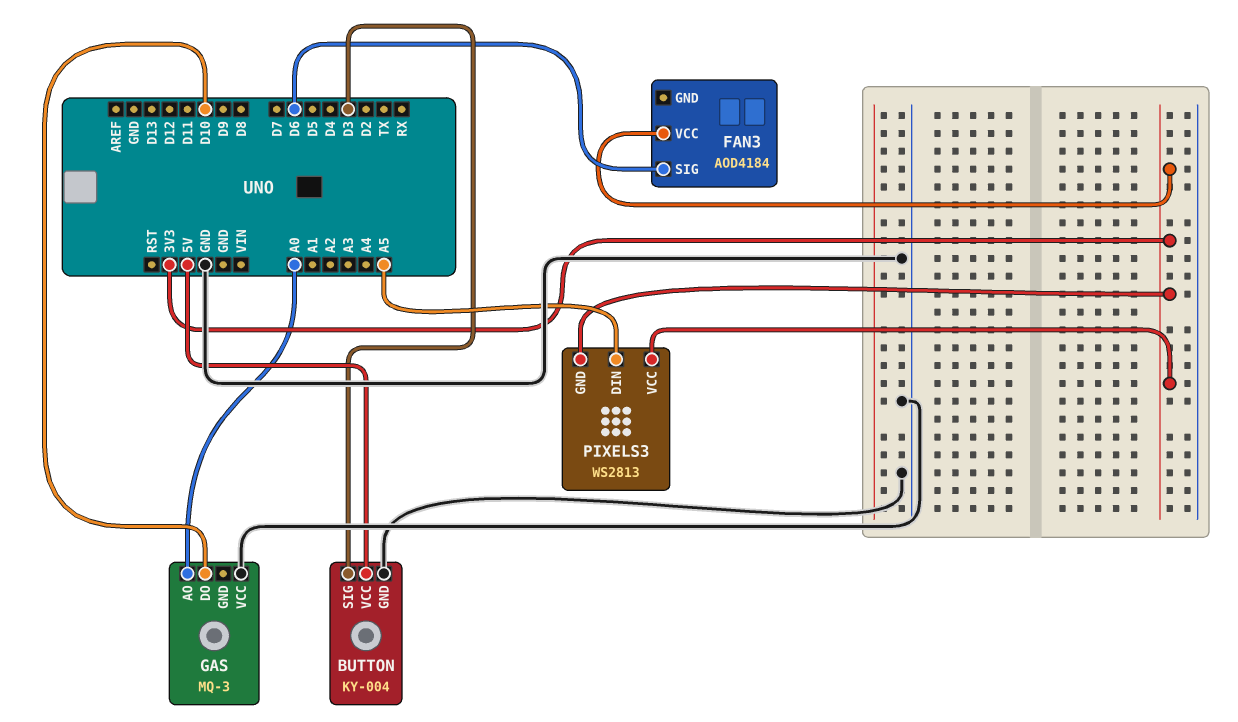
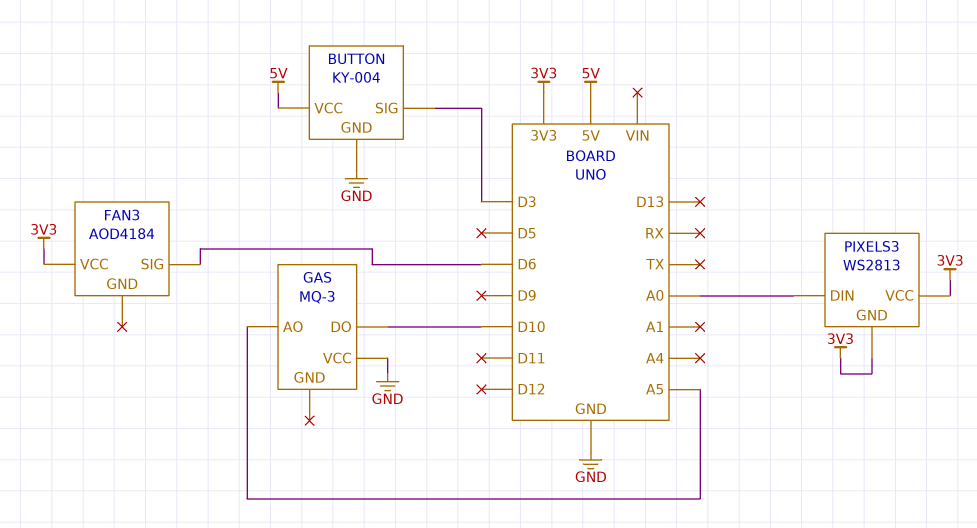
GAS pin AO: A0 -> A5
PIXELS3 pin DIN: A5 -> A0

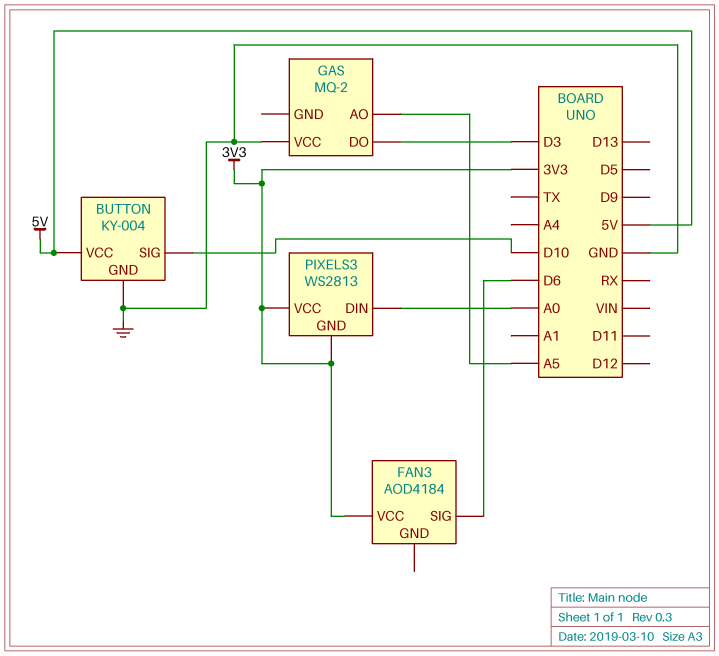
BUTTON pin SIG: D3 -> D10
GAS: MQ-3 -> MQ-2
GAS pin DO: D10 -> D3

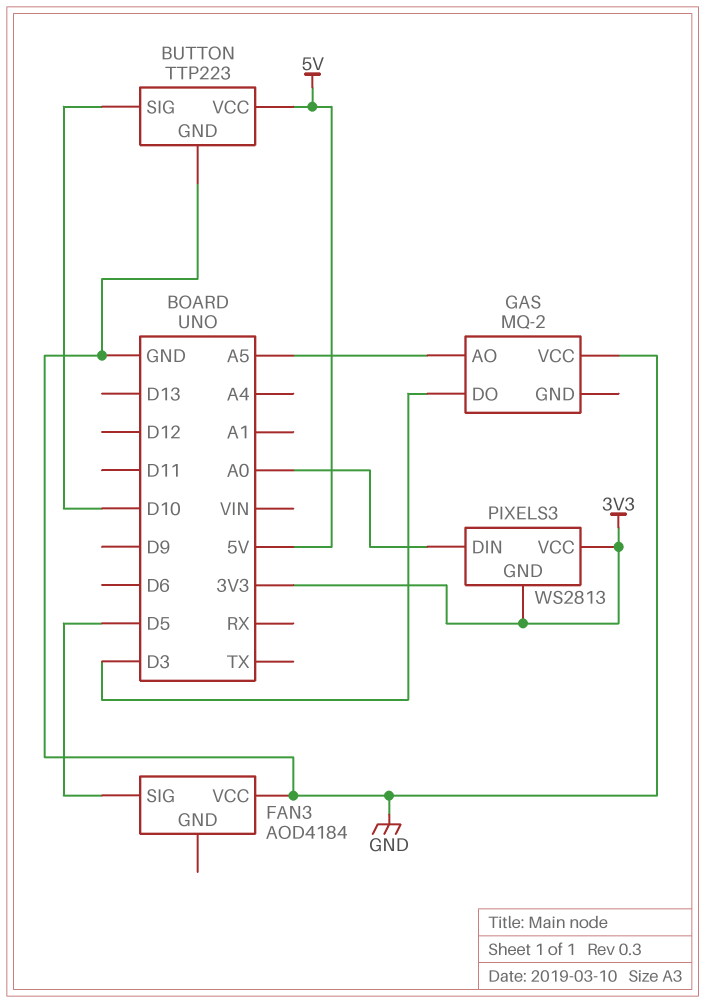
BUTTON: KY-004 -> TTP223
FAN3 pin SIG: D6 -> D5
FAN3 pin VCC: 3V3 -> GND

